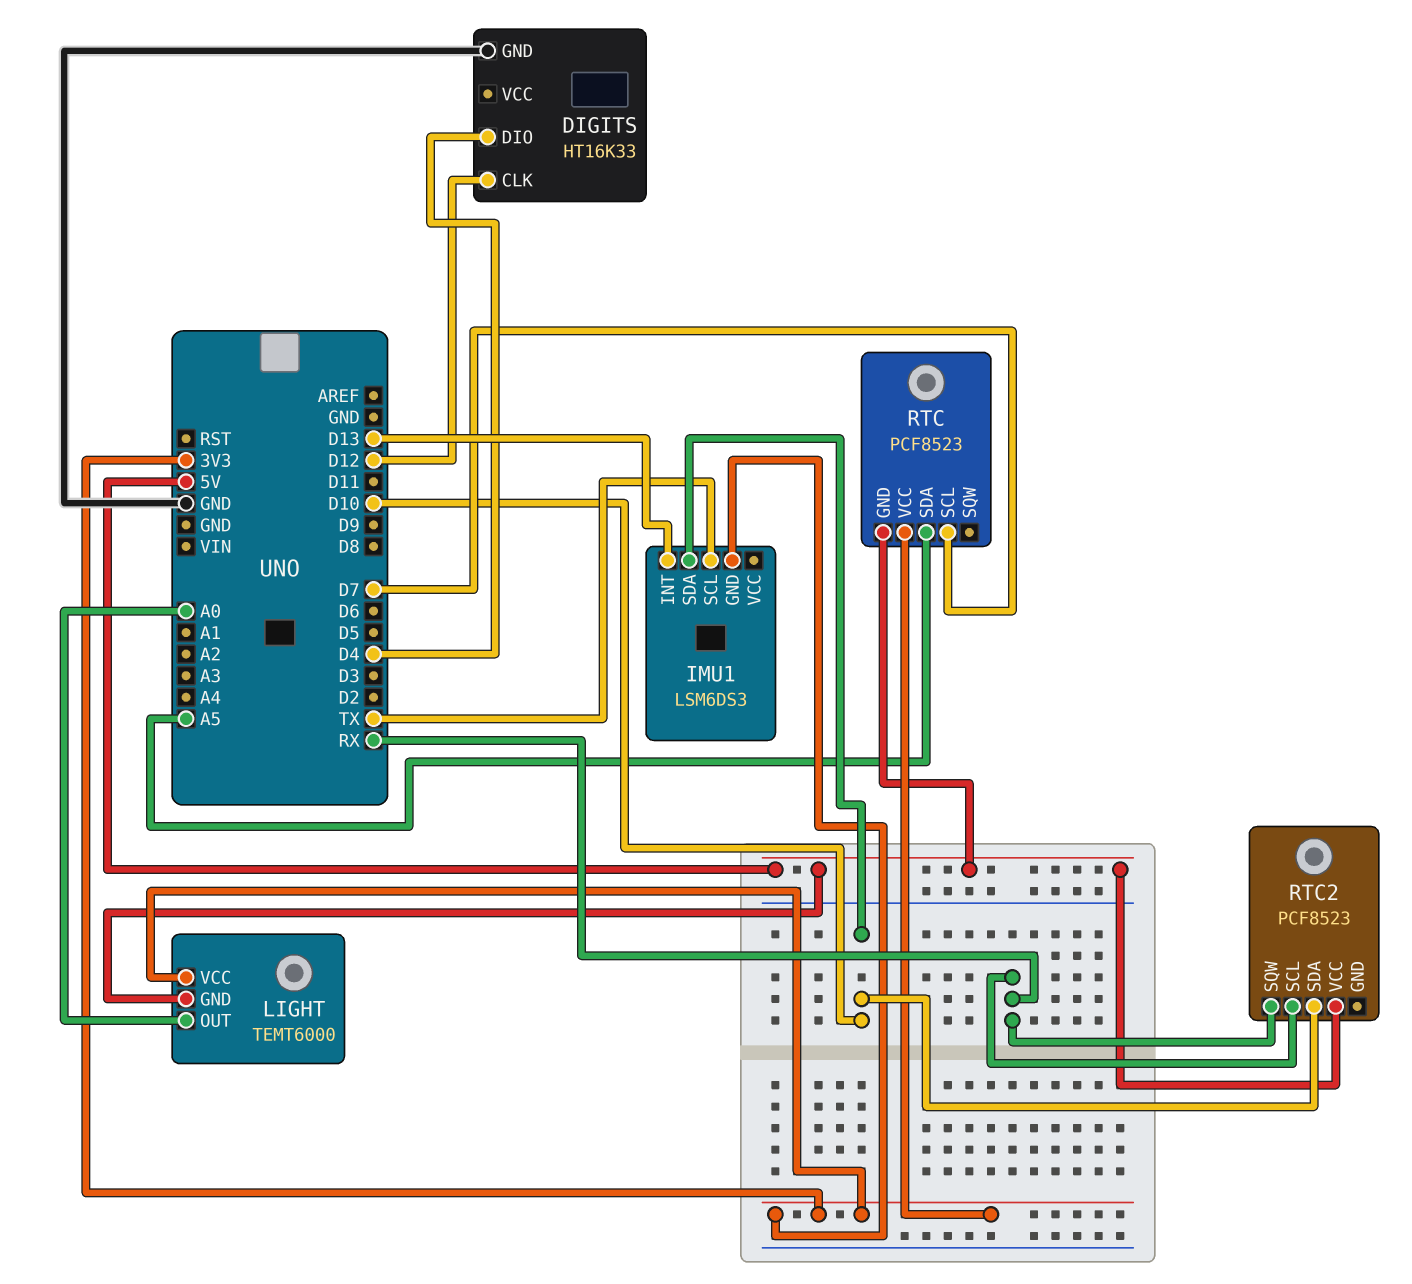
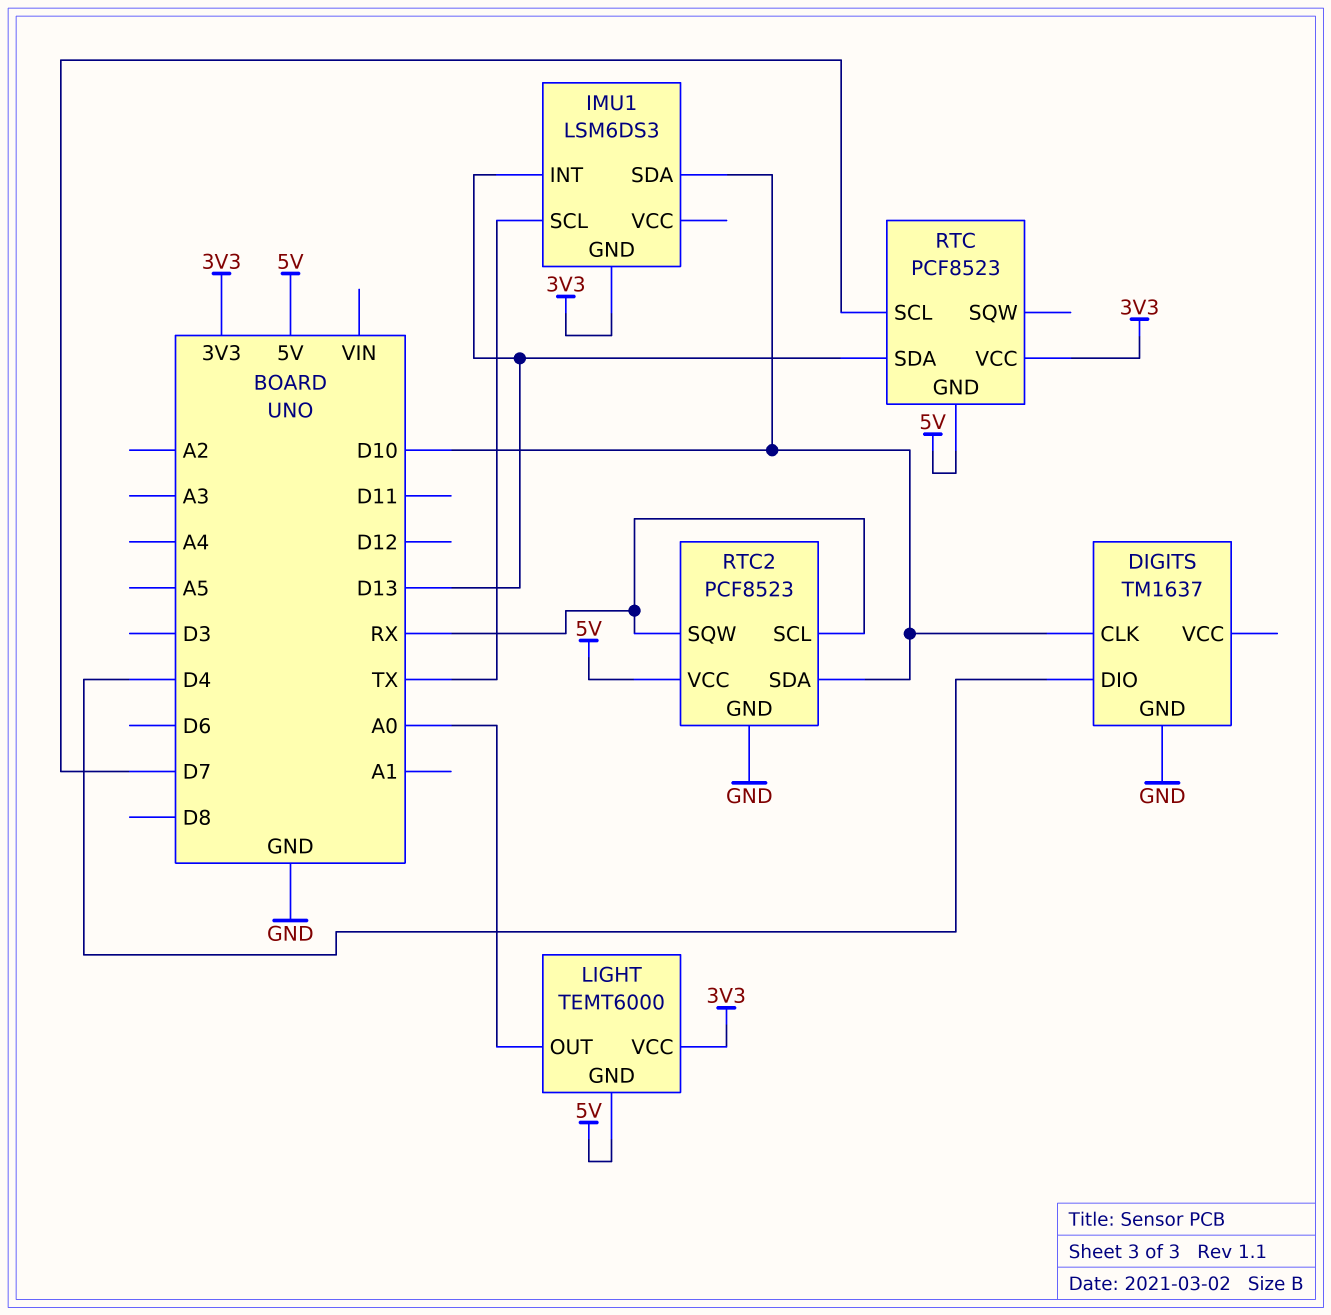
DIGITS: HT16K33 -> TM1637
DIGITS pin CLK: D12 -> D10
RTC pin SDA: A5 -> D13
RTC2 pin GND: none -> GND

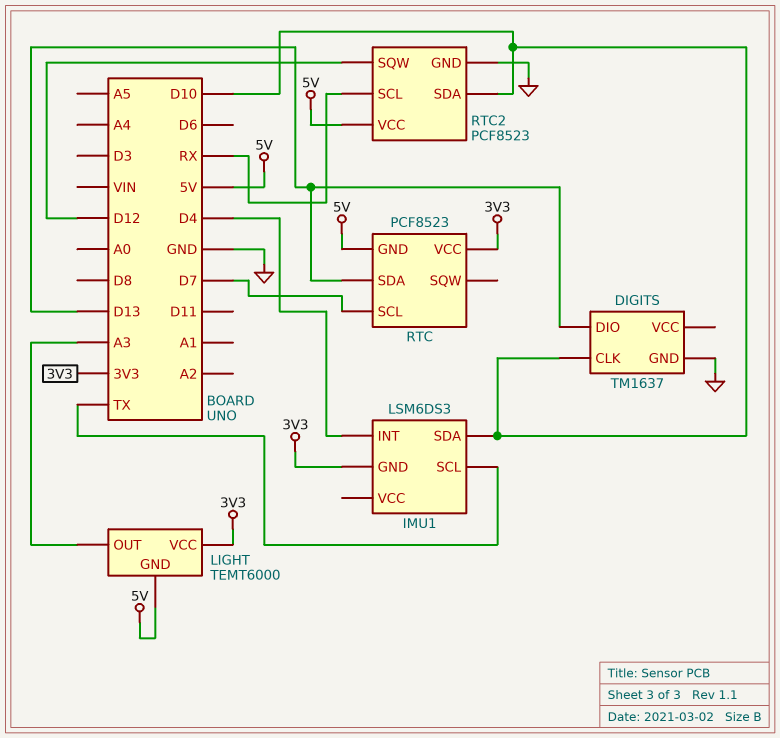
DIGITS pin DIO: D4 -> D13
IMU1 pin INT: D13 -> D4
LIGHT pin OUT: A0 -> A3
RTC2 pin SQW: RX -> D12

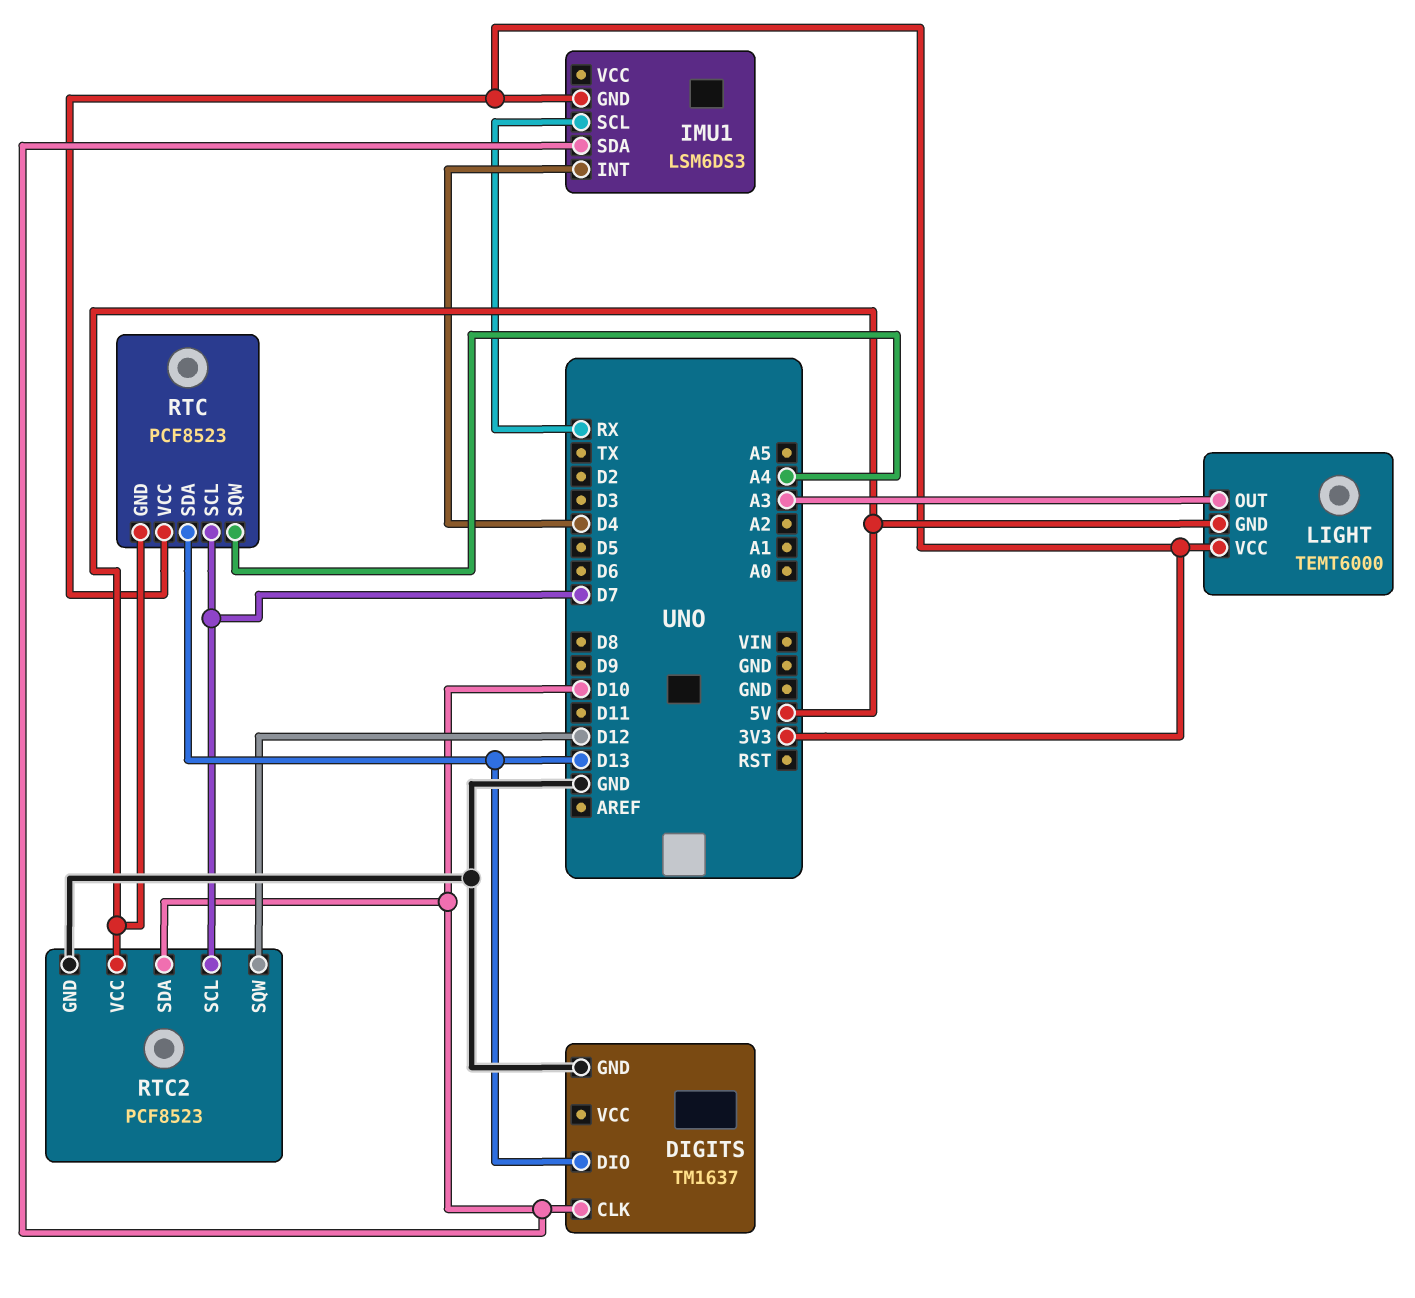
IMU1 pin SCL: TX -> RX
RTC pin SQW: none -> A4
RTC2 pin SCL: RX -> D7

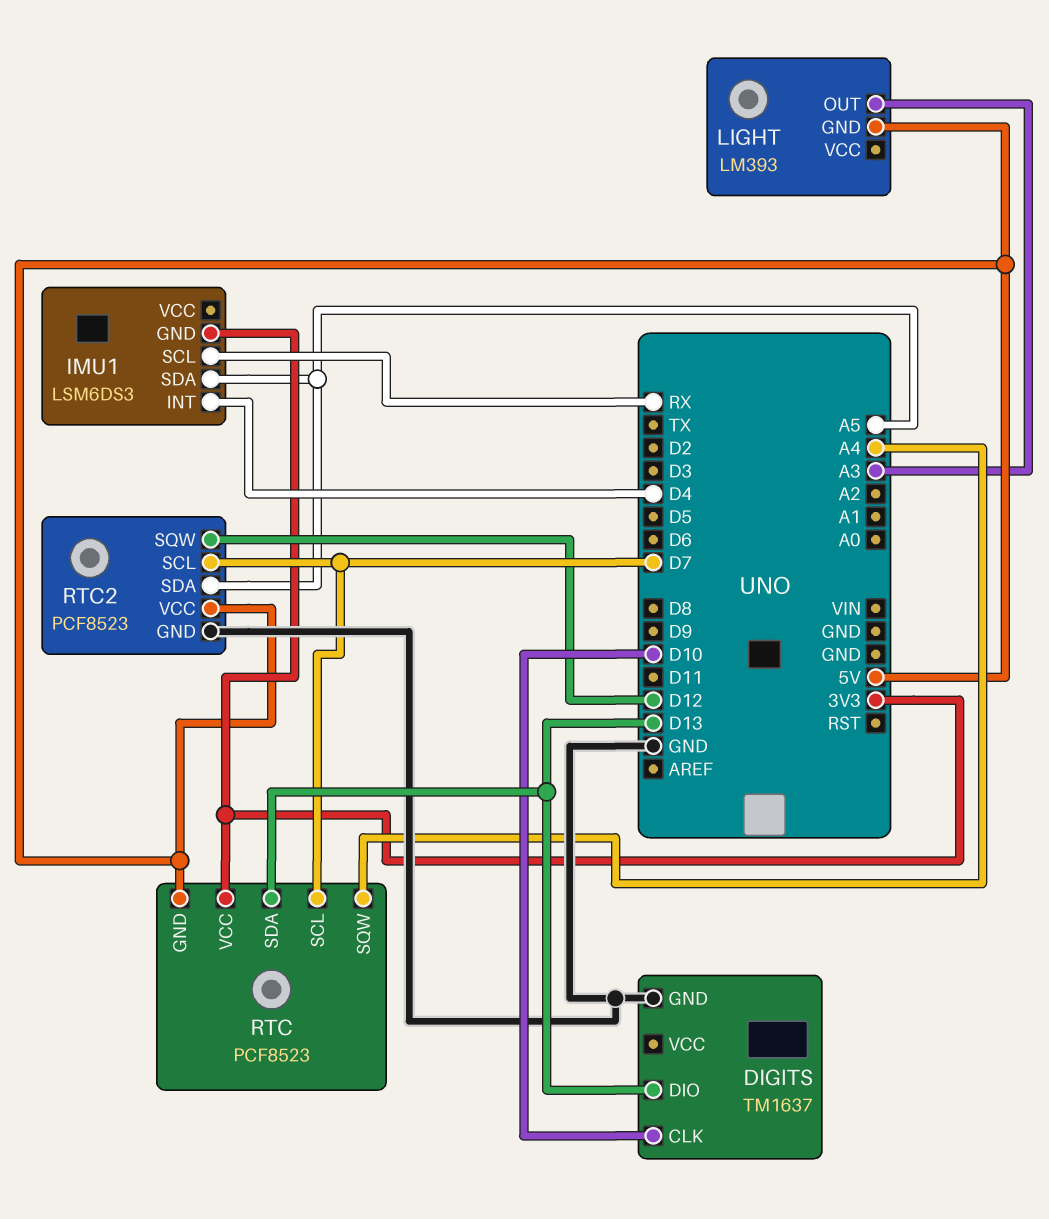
IMU1 pin SDA: D10 -> A5
LIGHT: TEMT6000 -> LM393
LIGHT pin VCC: 3V3 -> none
RTC2 pin SDA: D10 -> A5

